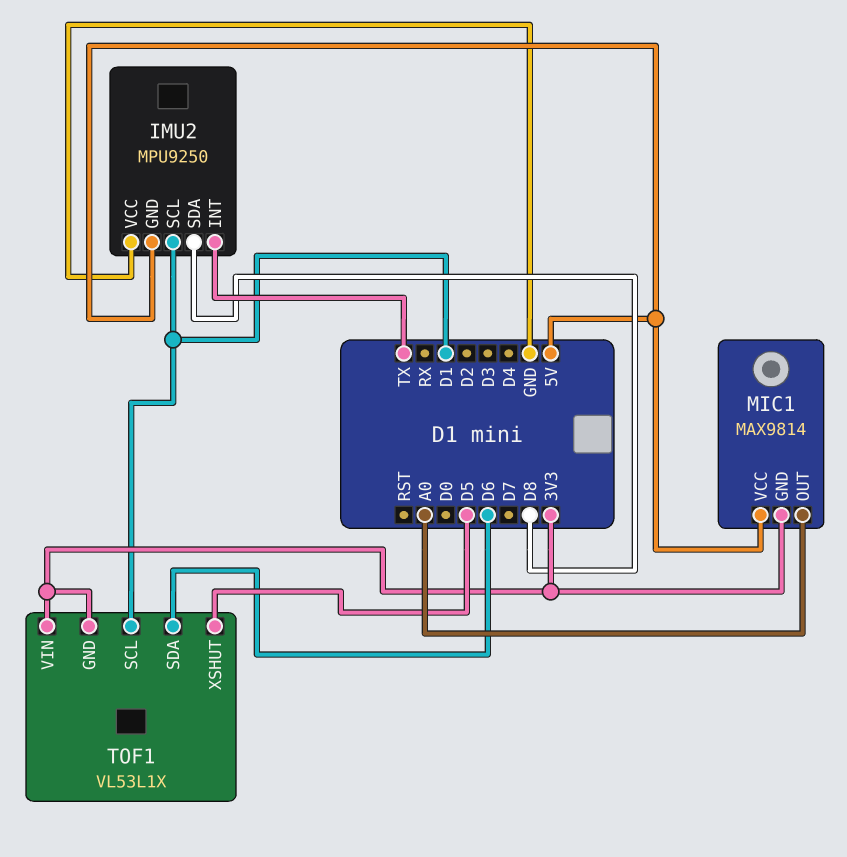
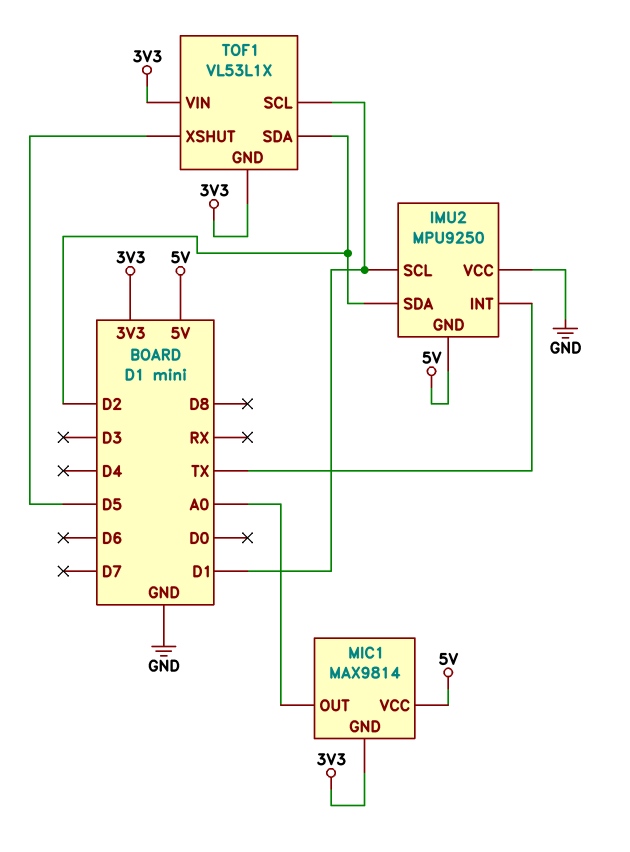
IMU2 pin SDA: D8 -> D2
TOF1 pin SDA: D6 -> D2

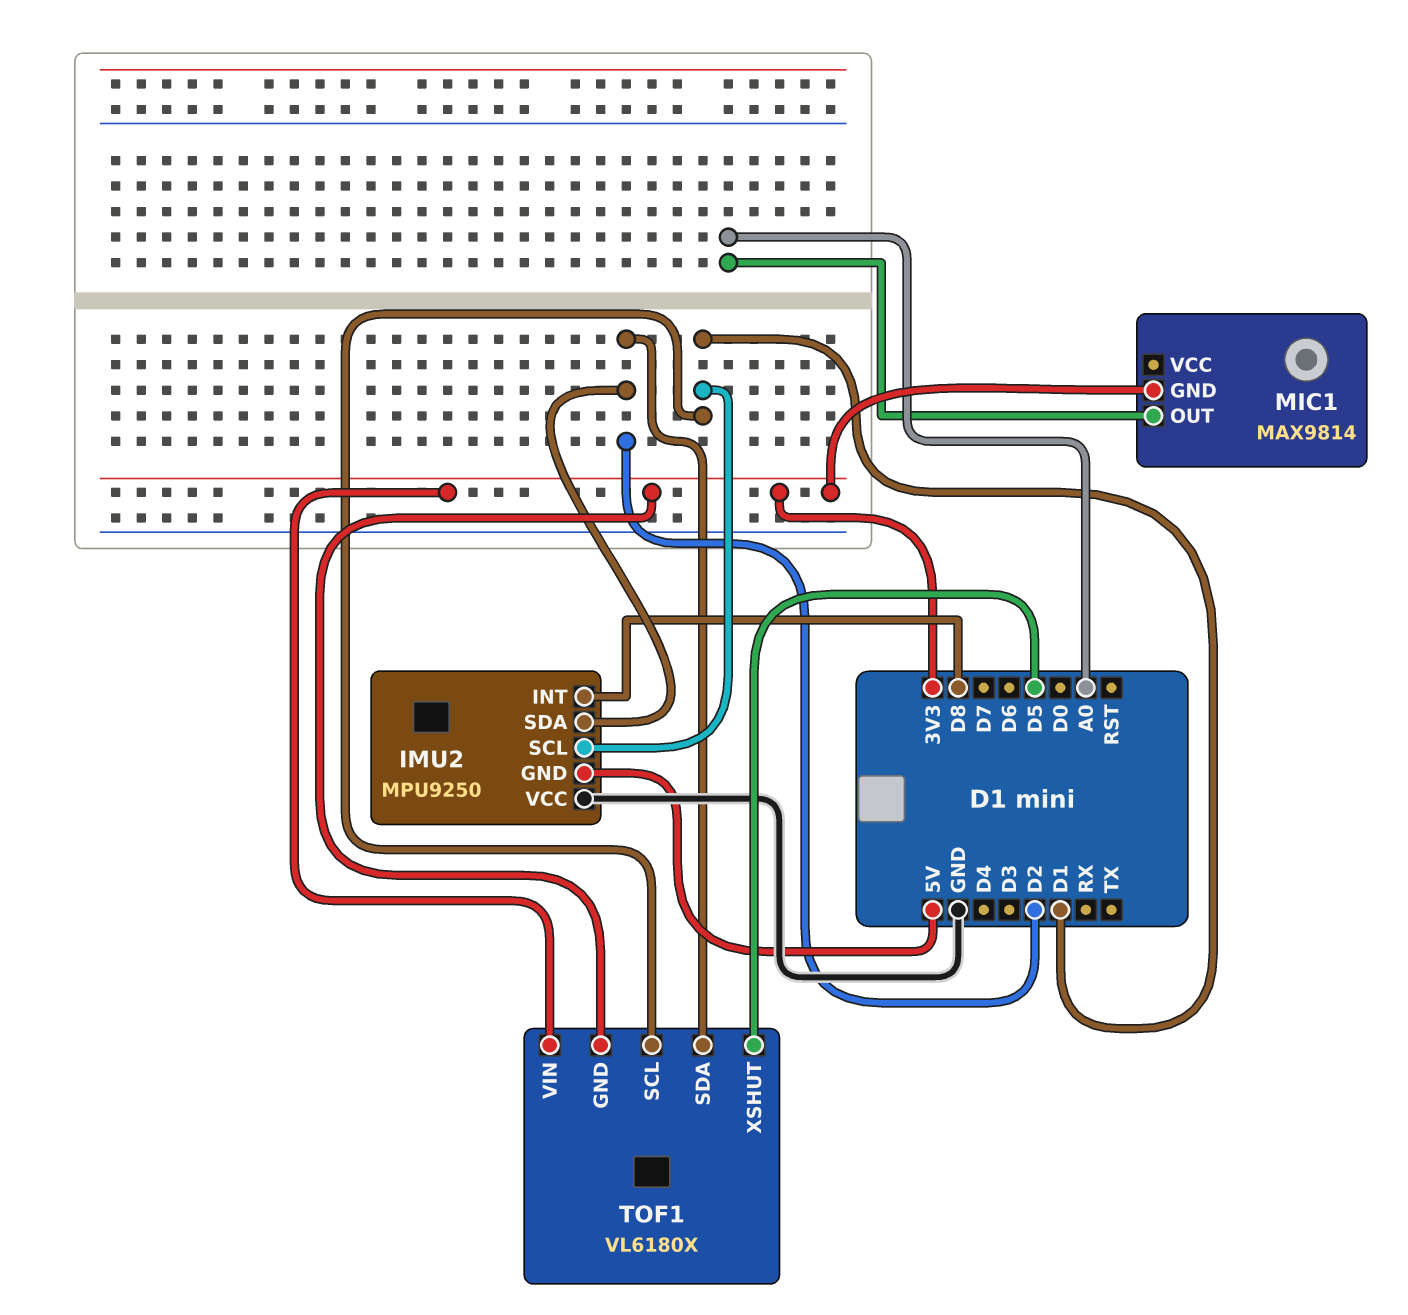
IMU2 pin INT: TX -> D8
MIC1 pin VCC: 5V -> none
TOF1: VL53L1X -> VL6180X

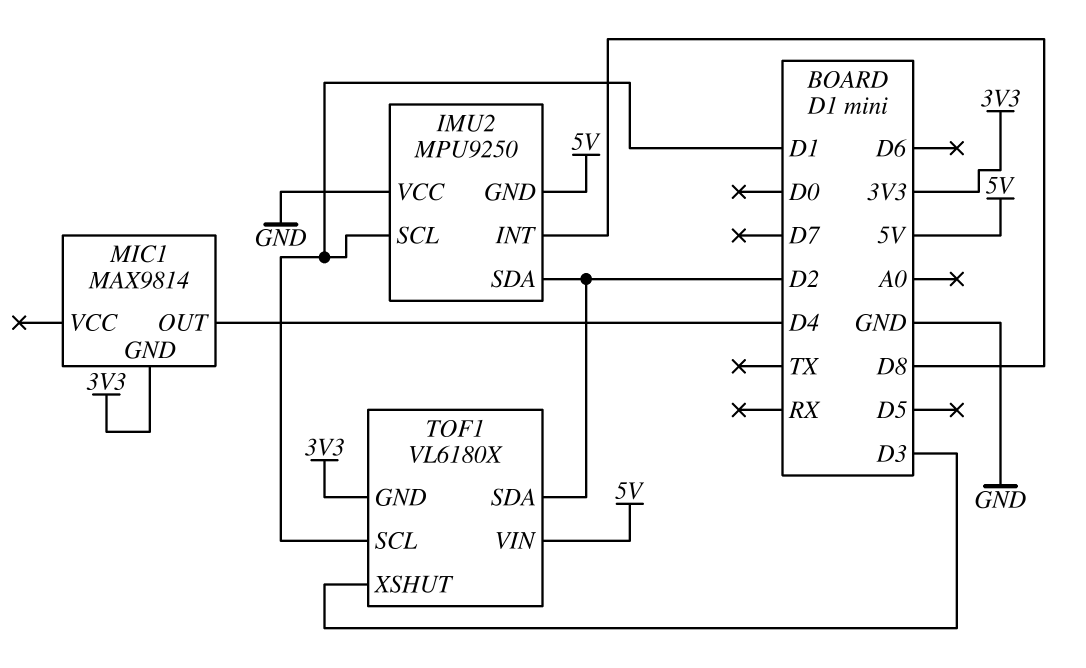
MIC1 pin OUT: A0 -> D4
TOF1 pin VIN: 3V3 -> 5V
TOF1 pin XSHUT: D5 -> D3

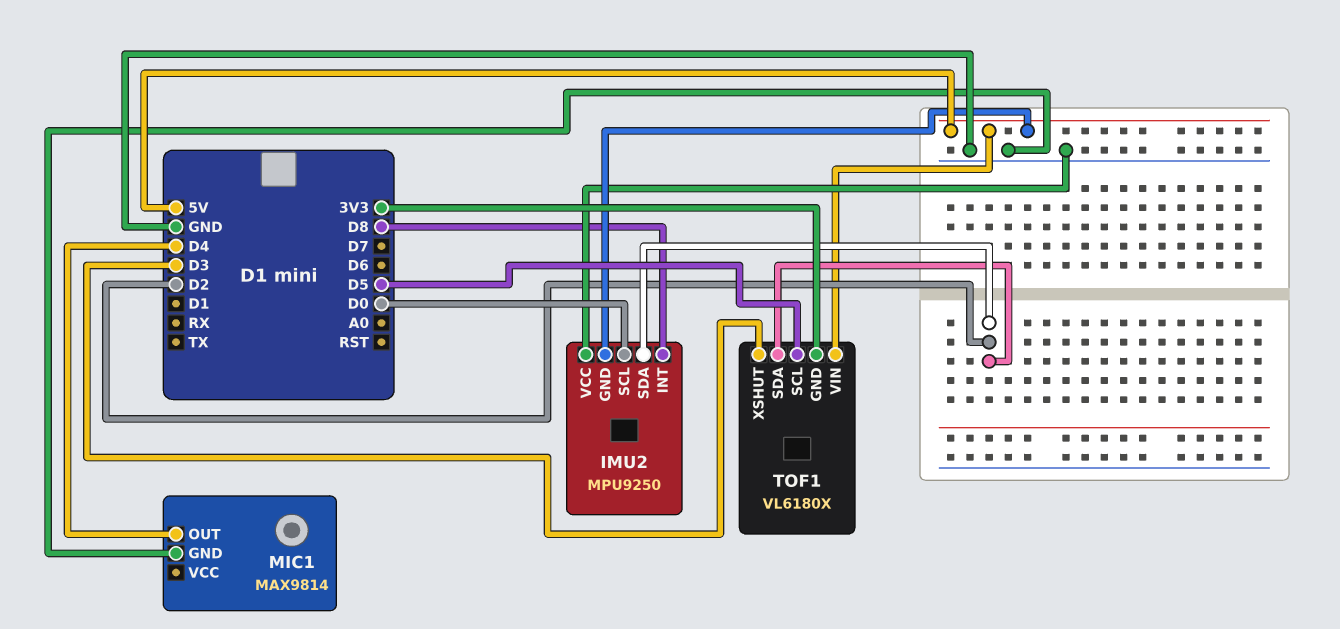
IMU2 pin SCL: D1 -> D0
MIC1 pin GND: 3V3 -> GND
TOF1 pin SCL: D1 -> D5

